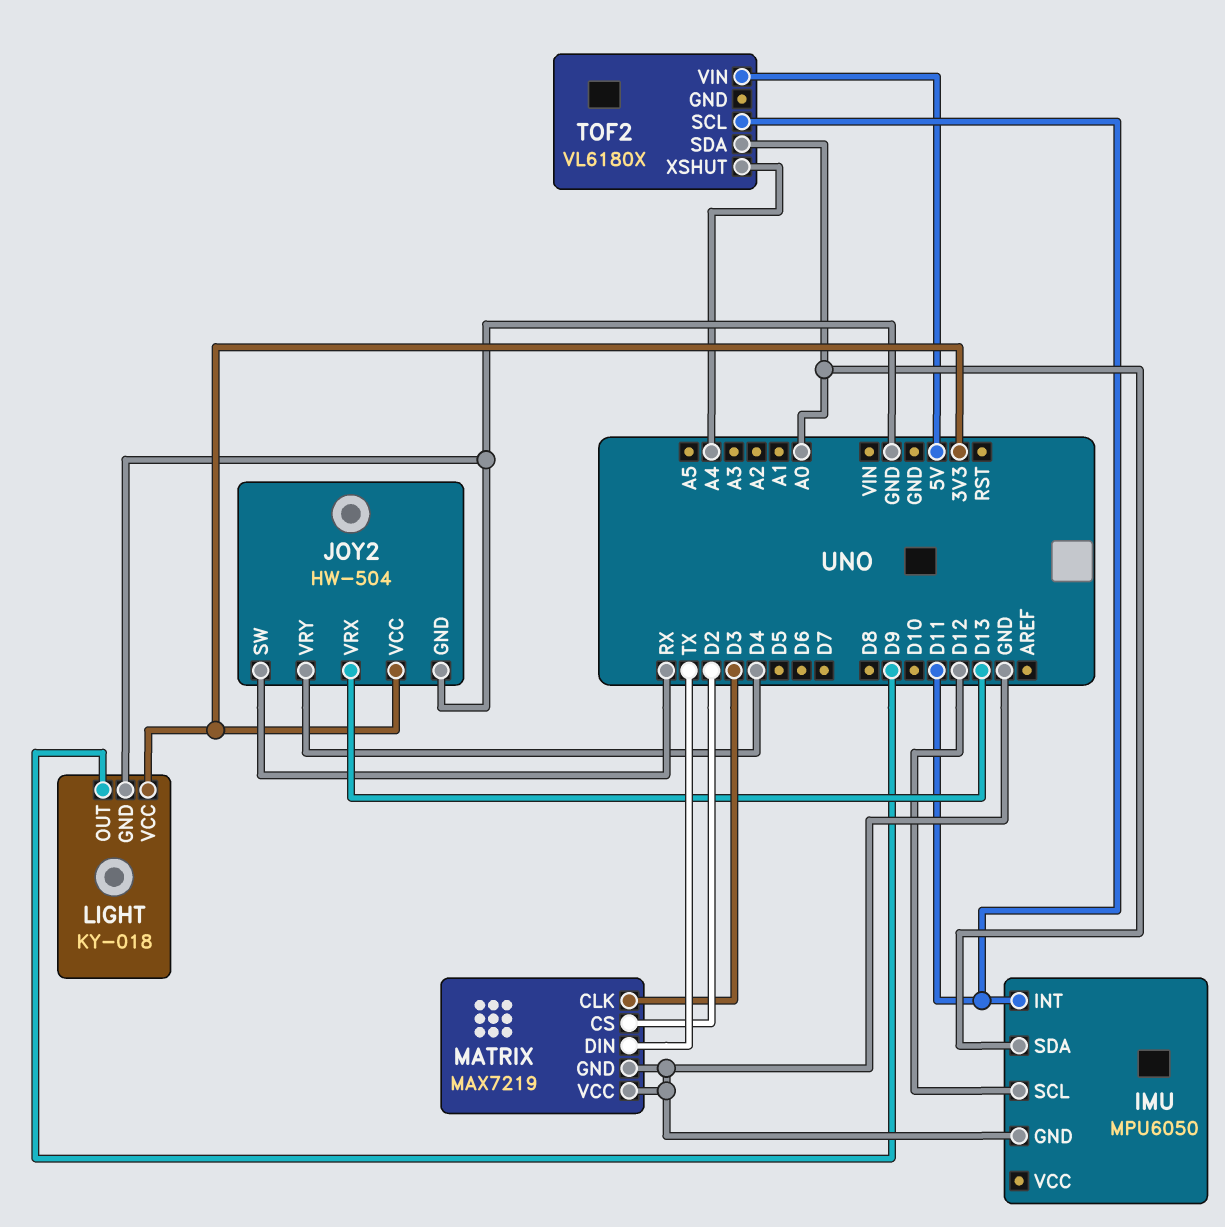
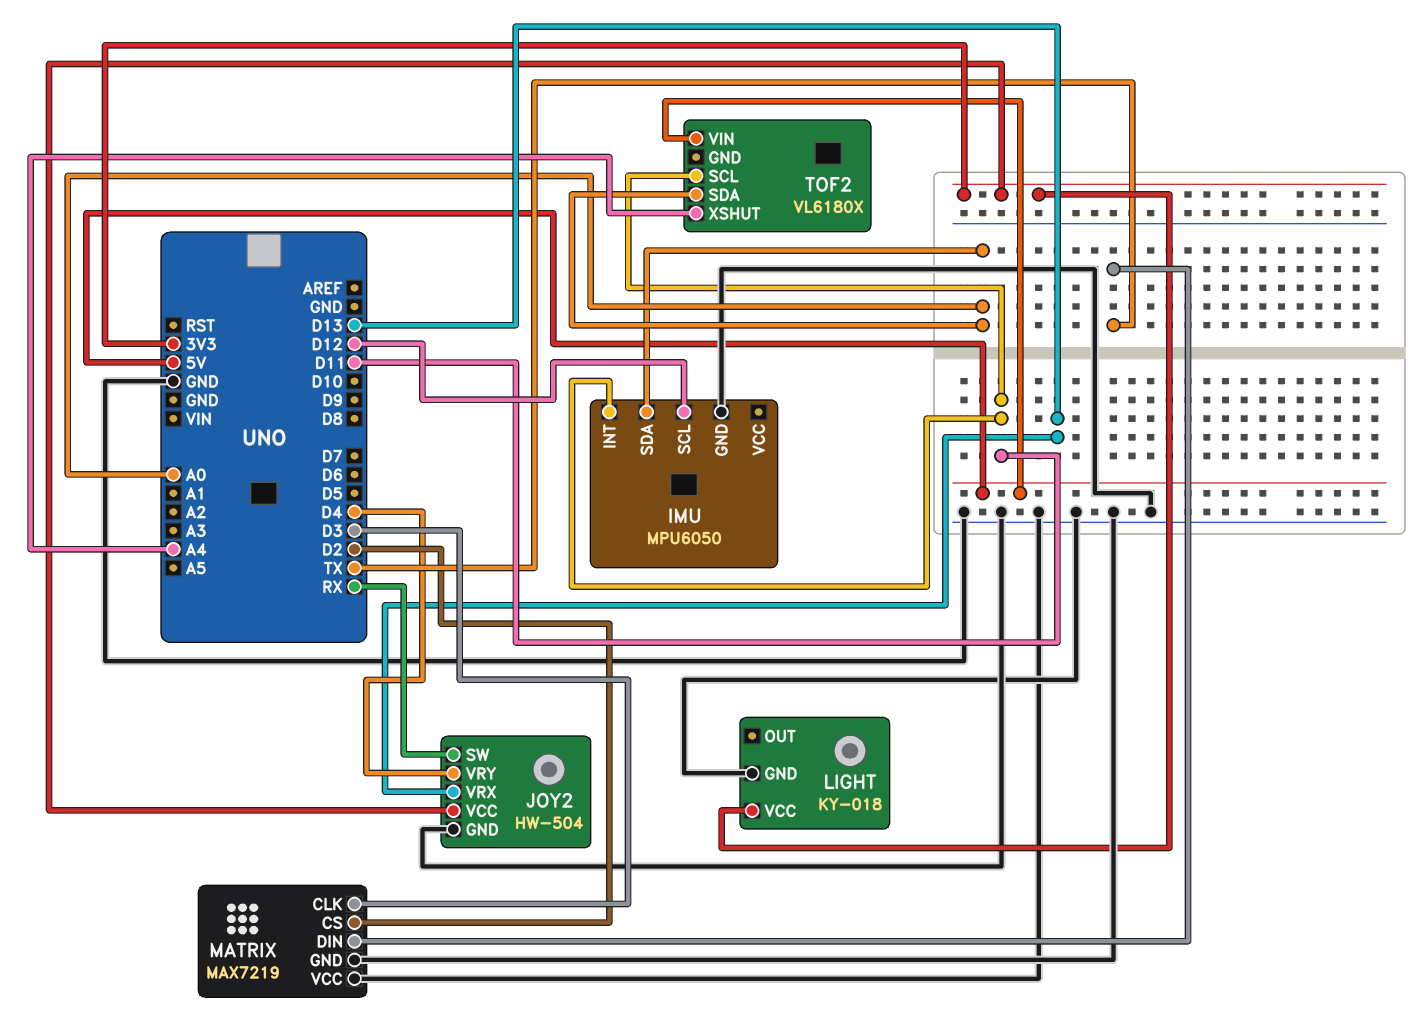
LIGHT pin OUT: D9 -> none

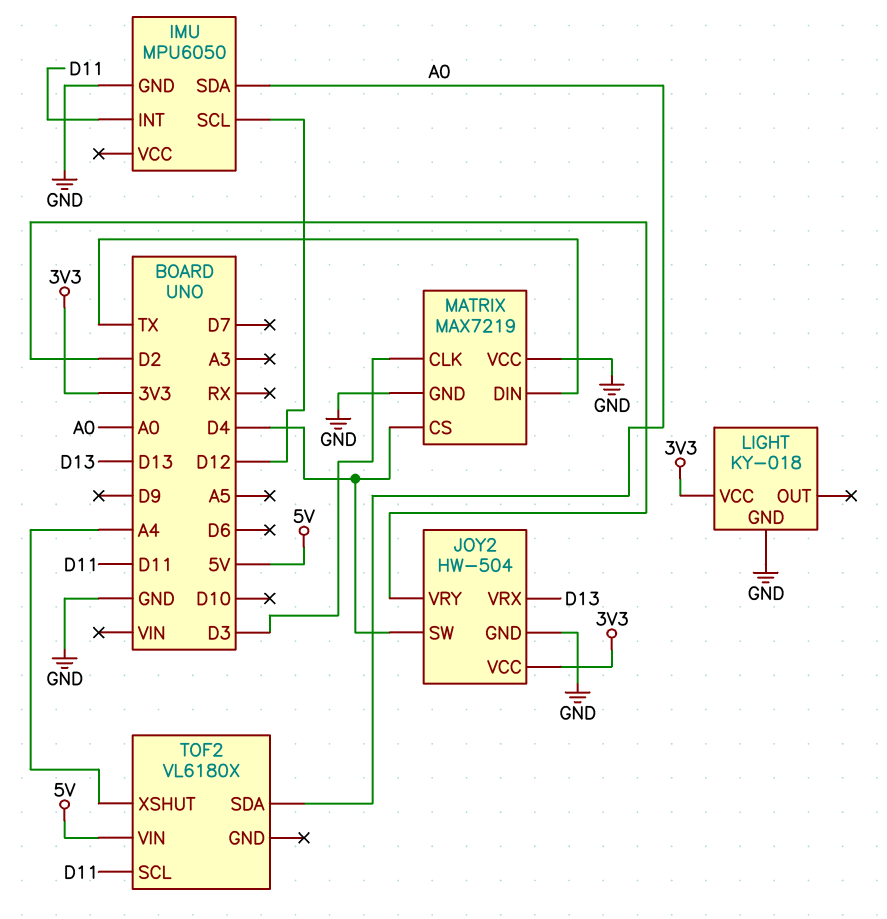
JOY2 pin SW: RX -> D4
JOY2 pin VRY: D4 -> D2
MATRIX pin CS: D2 -> D4

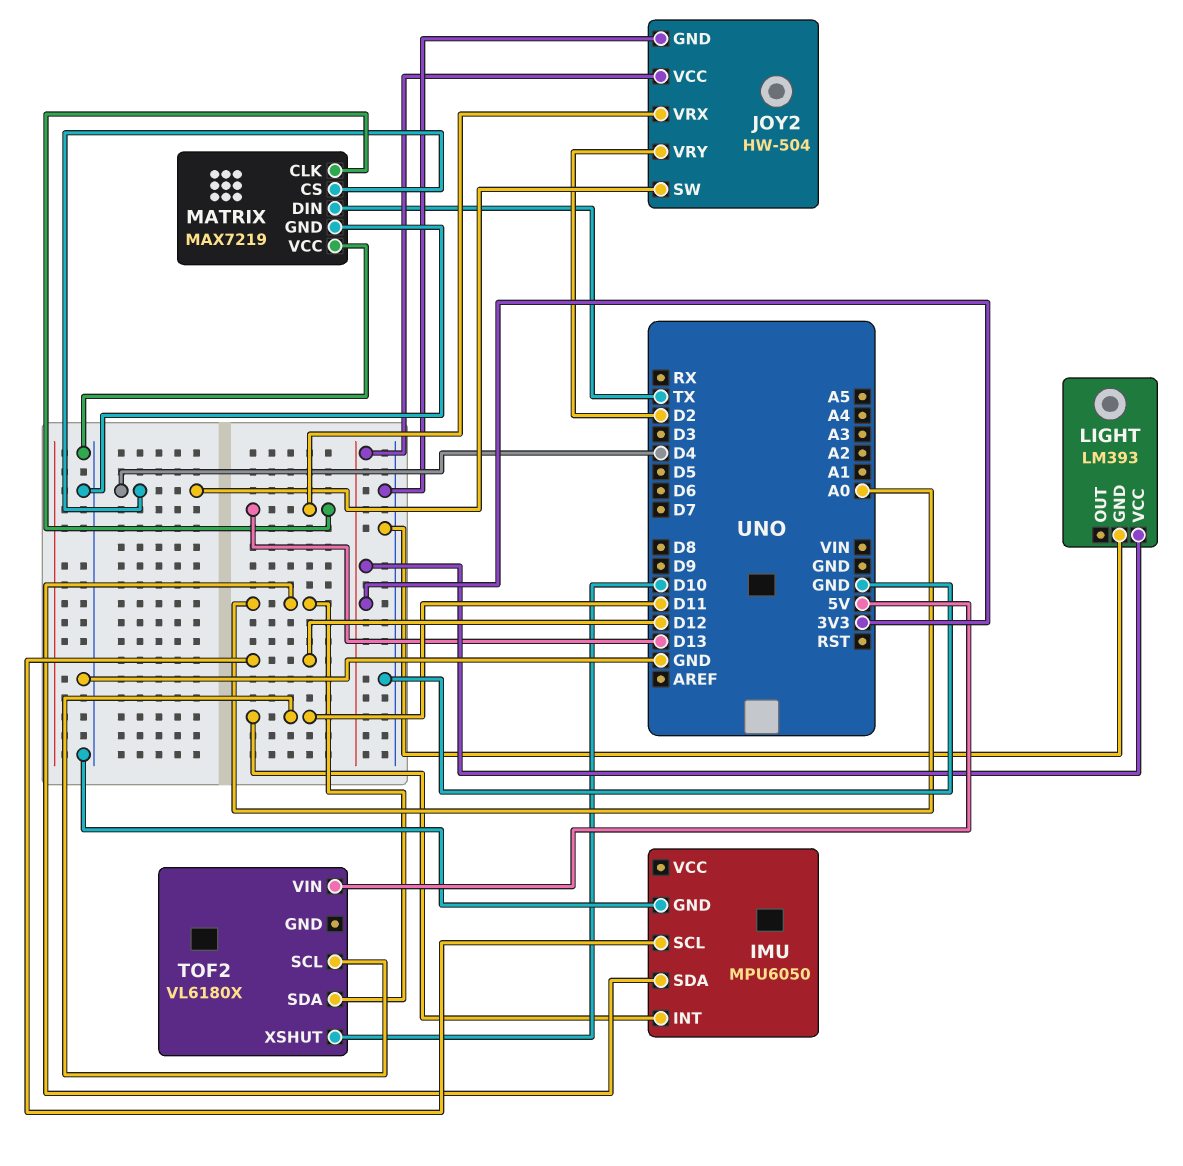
LIGHT: KY-018 -> LM393
MATRIX pin CLK: D3 -> D13
TOF2 pin XSHUT: A4 -> D10

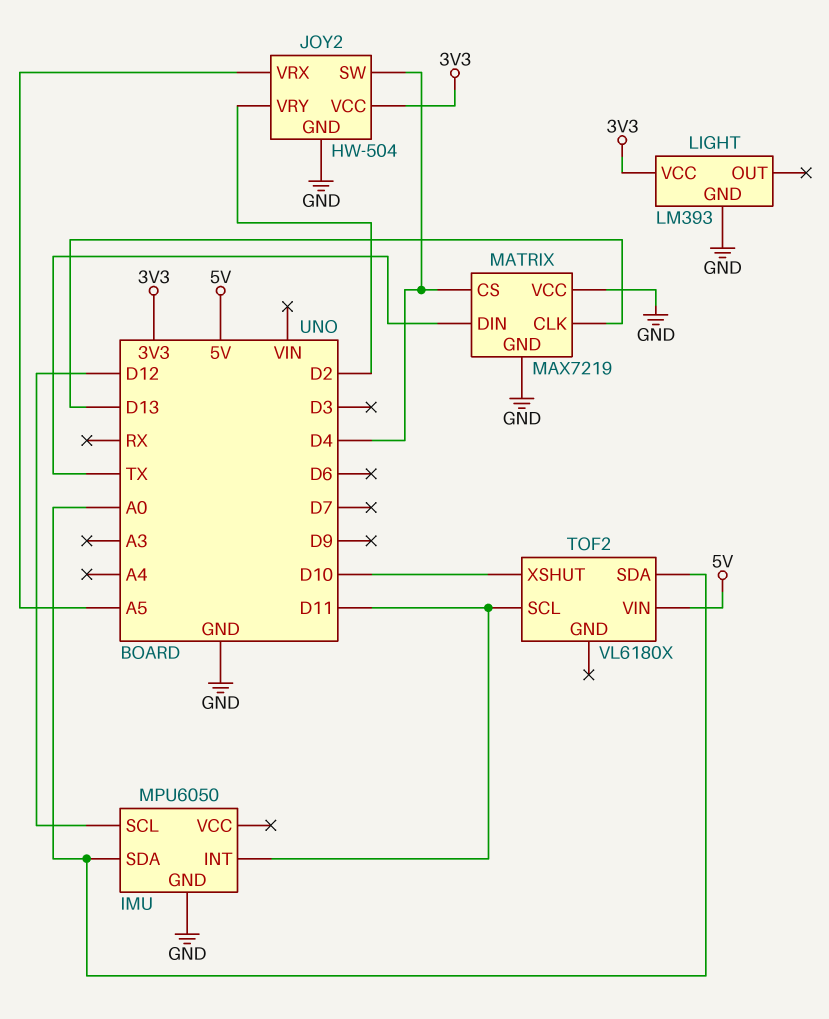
JOY2 pin VRX: D13 -> A5

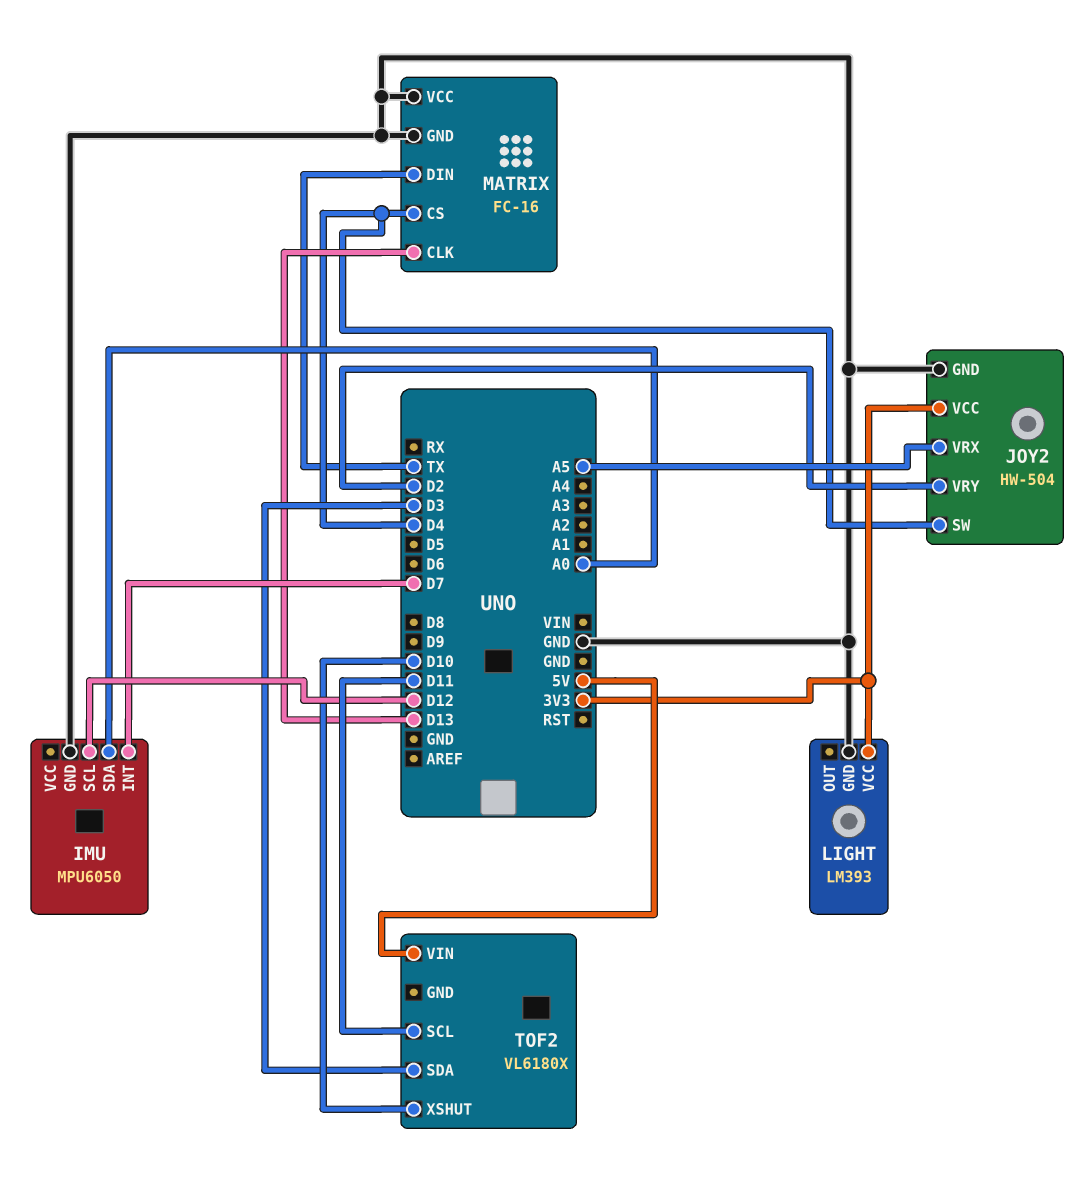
IMU pin INT: D11 -> D7
MATRIX: MAX7219 -> FC-16
TOF2 pin SDA: A0 -> D3

